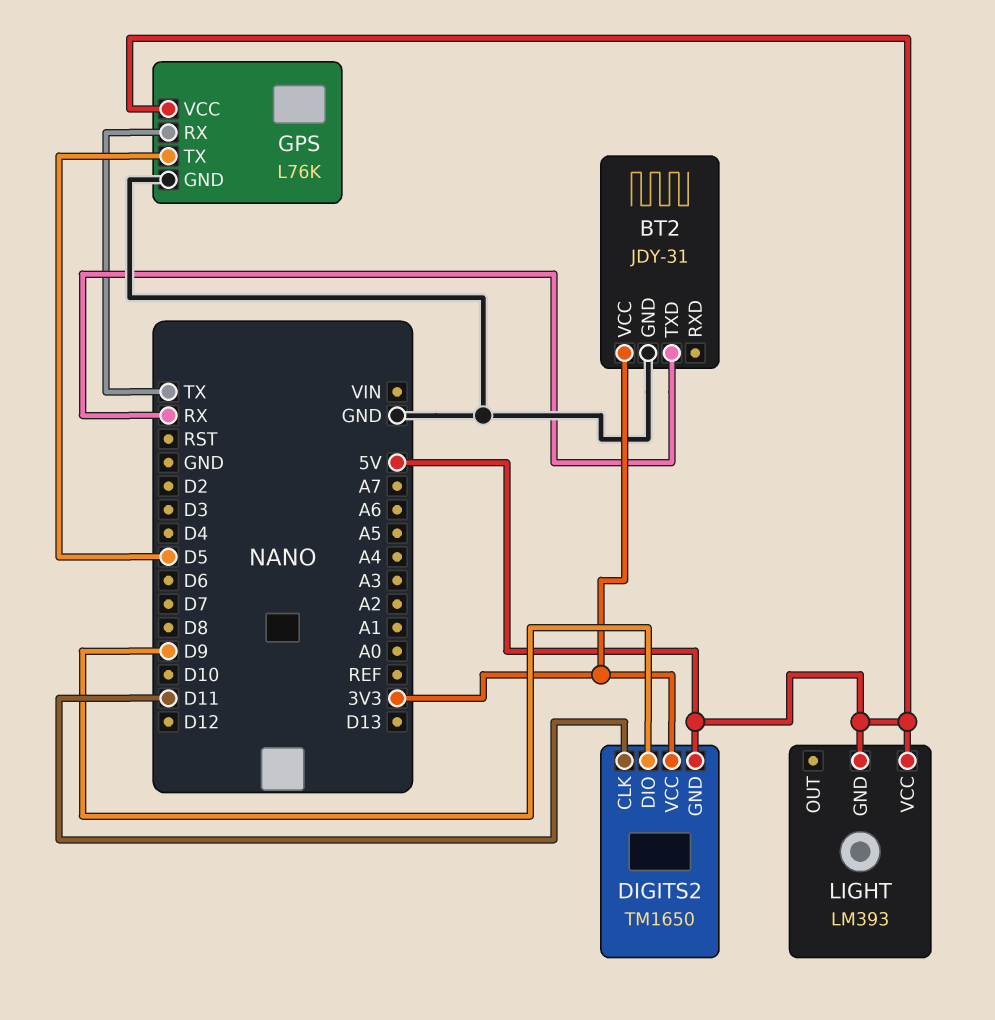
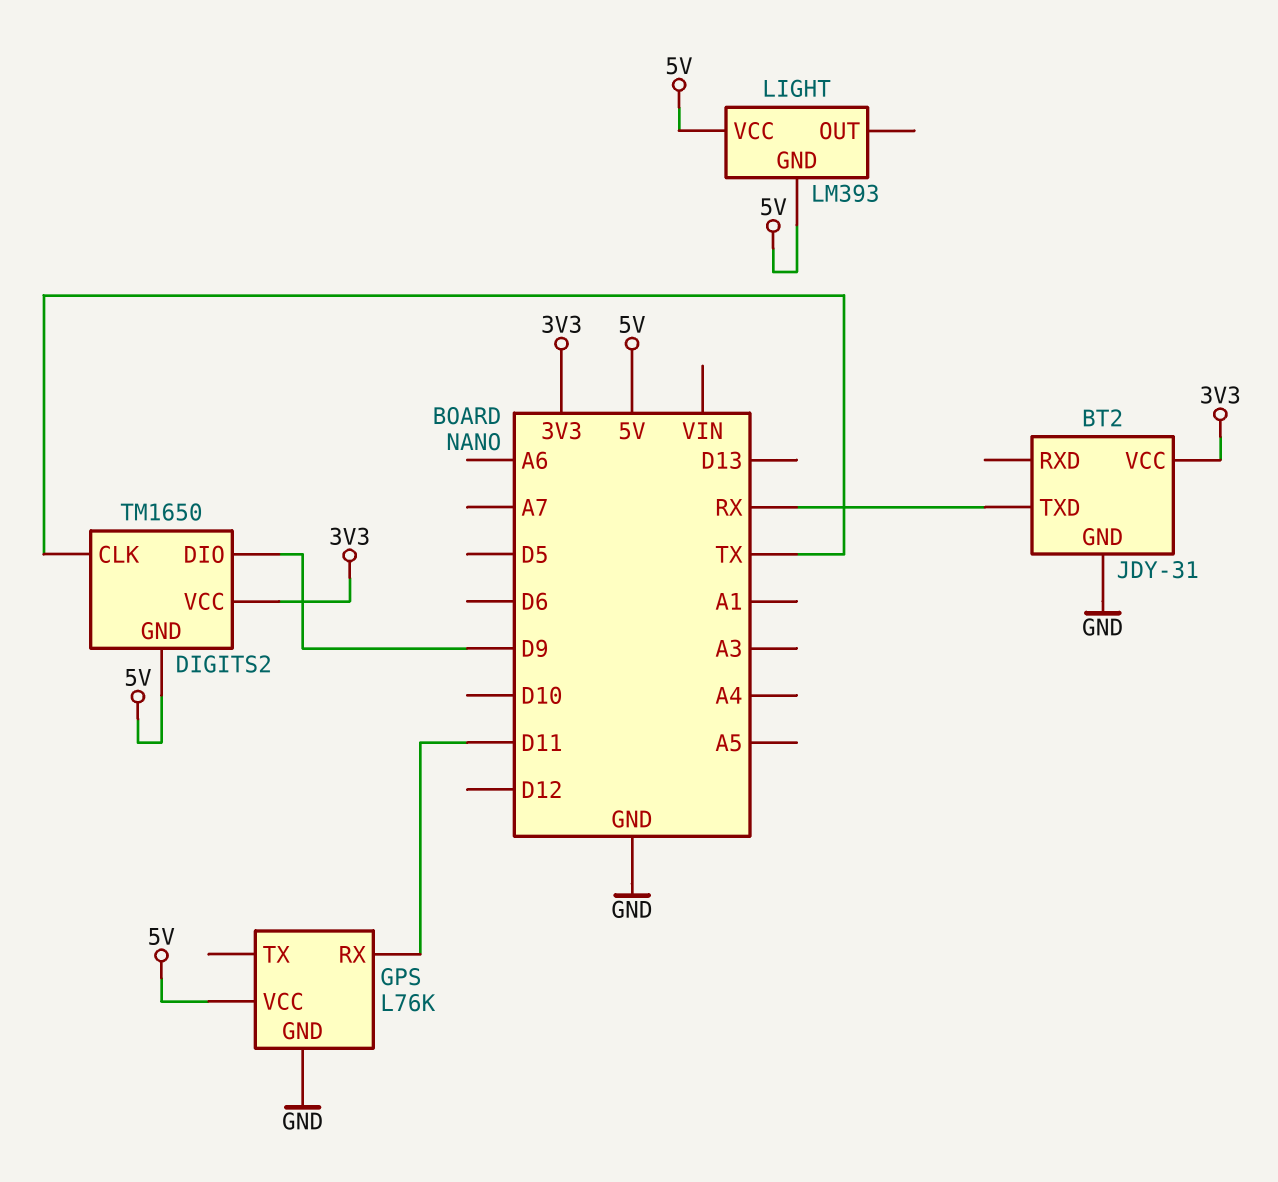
DIGITS2 pin CLK: D11 -> TX
GPS pin RX: TX -> D11
GPS pin TX: D5 -> none

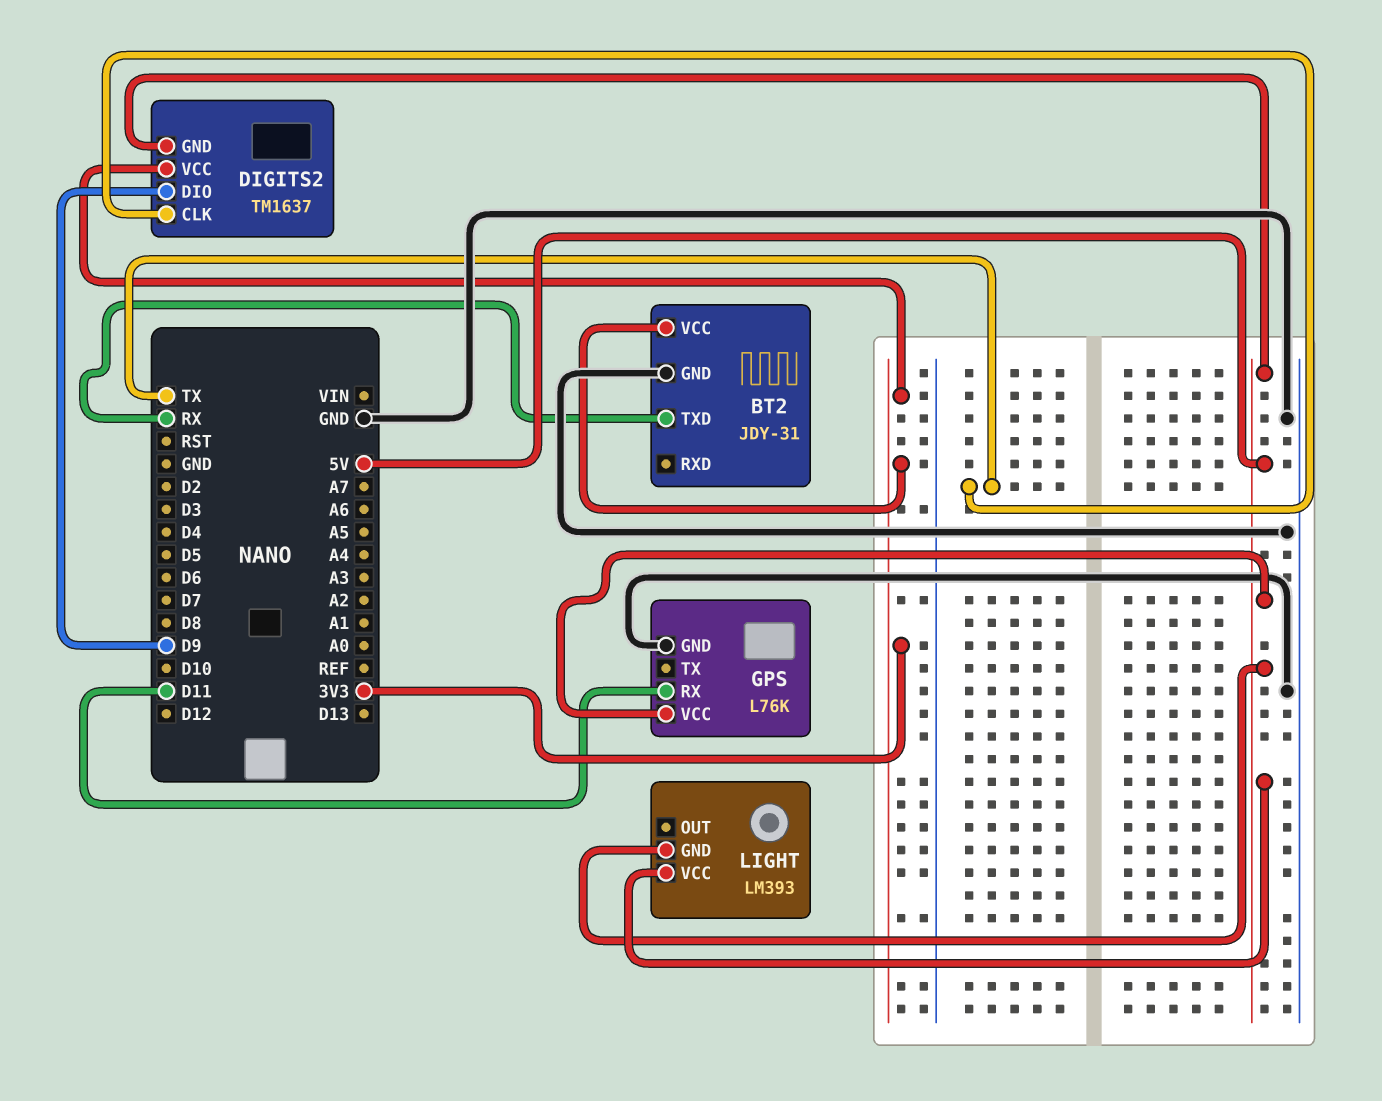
DIGITS2: TM1650 -> TM1637

